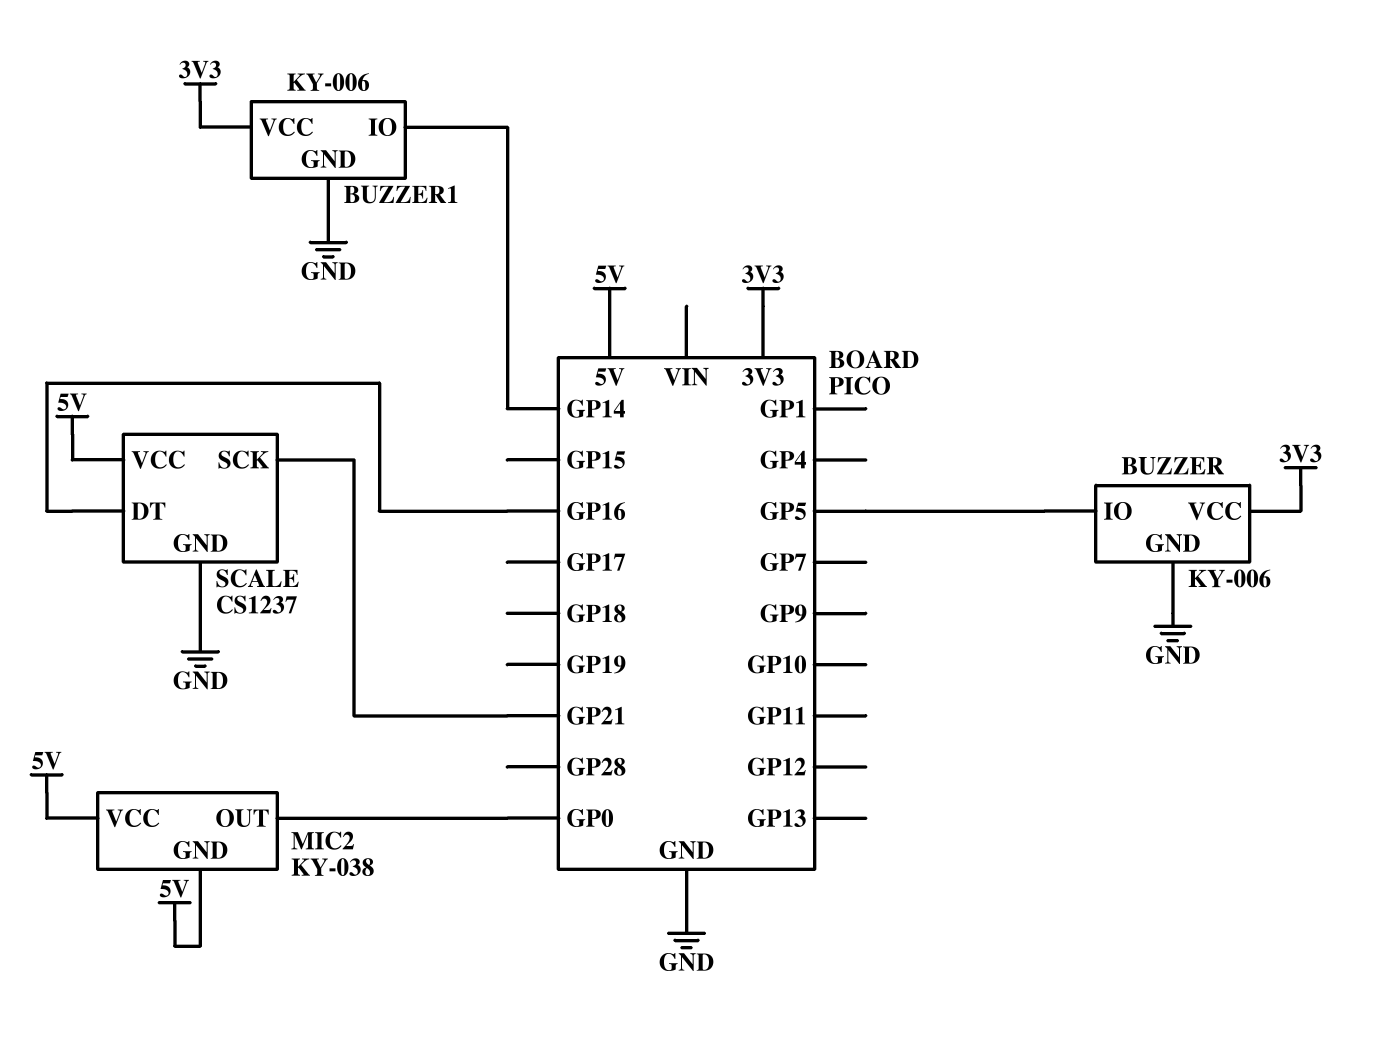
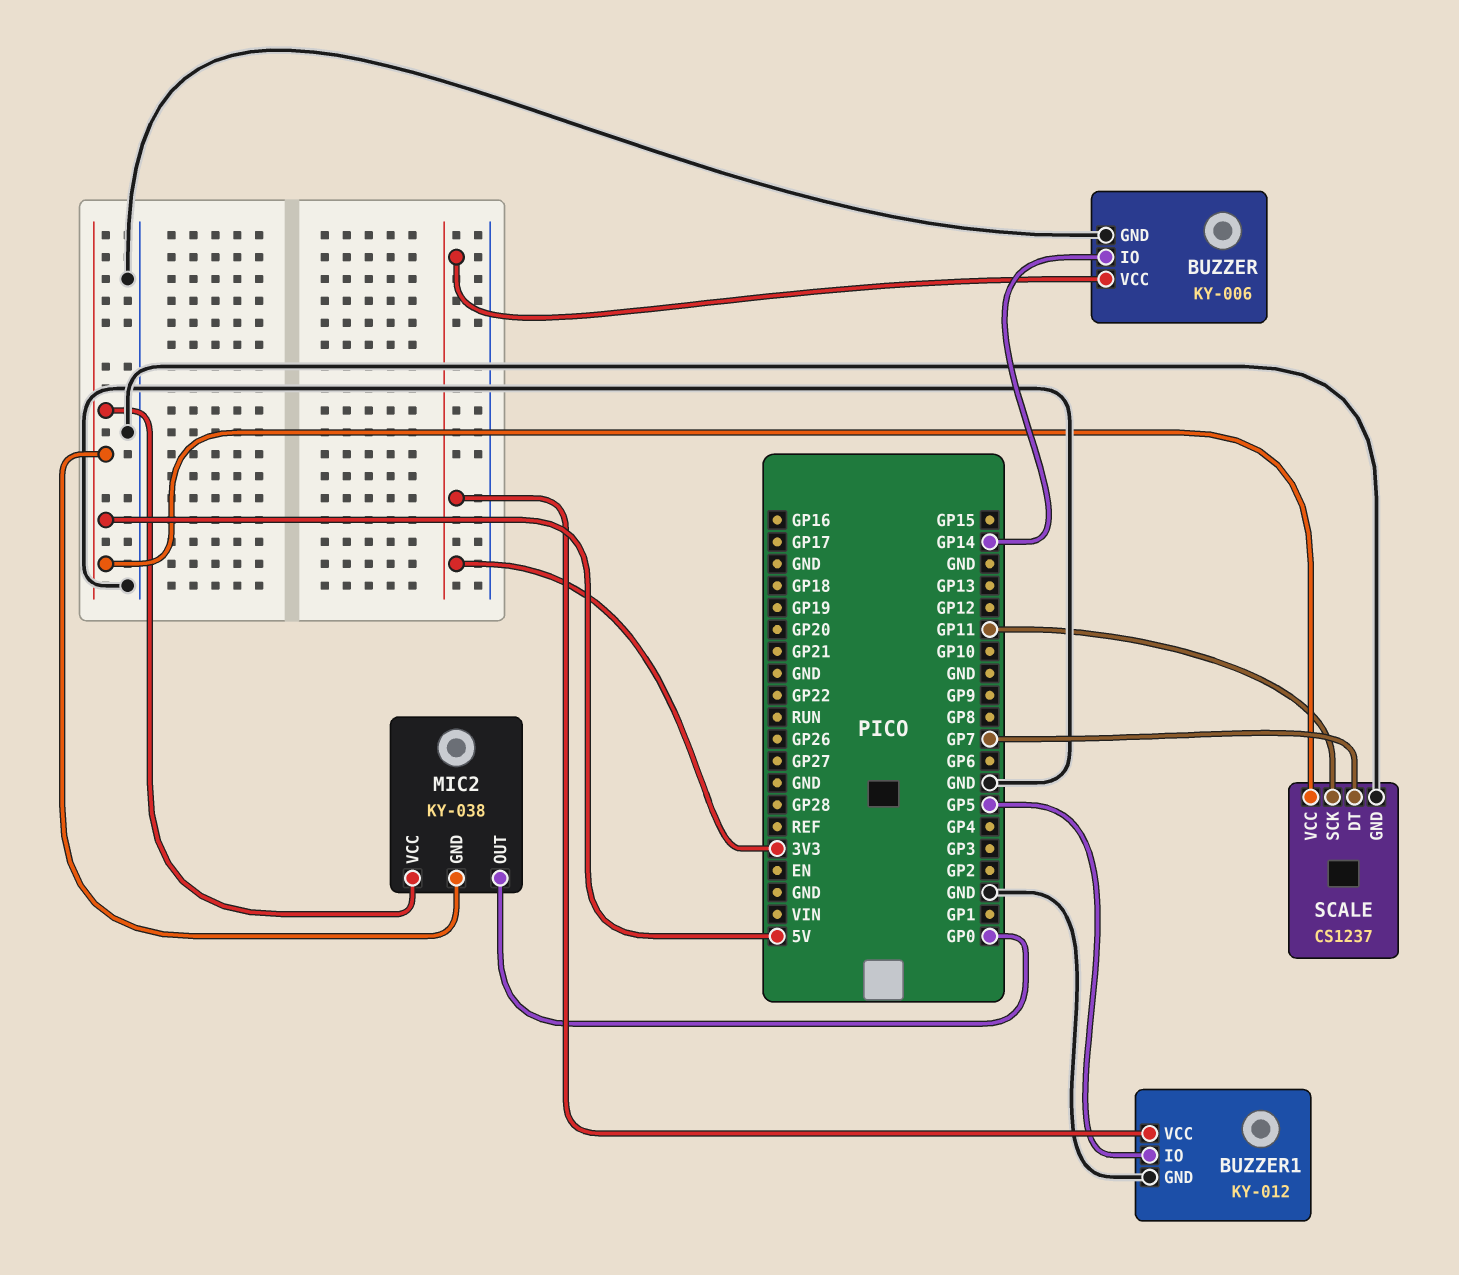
BUZZER pin IO: GP5 -> GP14
BUZZER1: KY-006 -> KY-012
BUZZER1 pin IO: GP14 -> GP5
SCALE pin DT: GP16 -> GP7
SCALE pin SCK: GP21 -> GP11

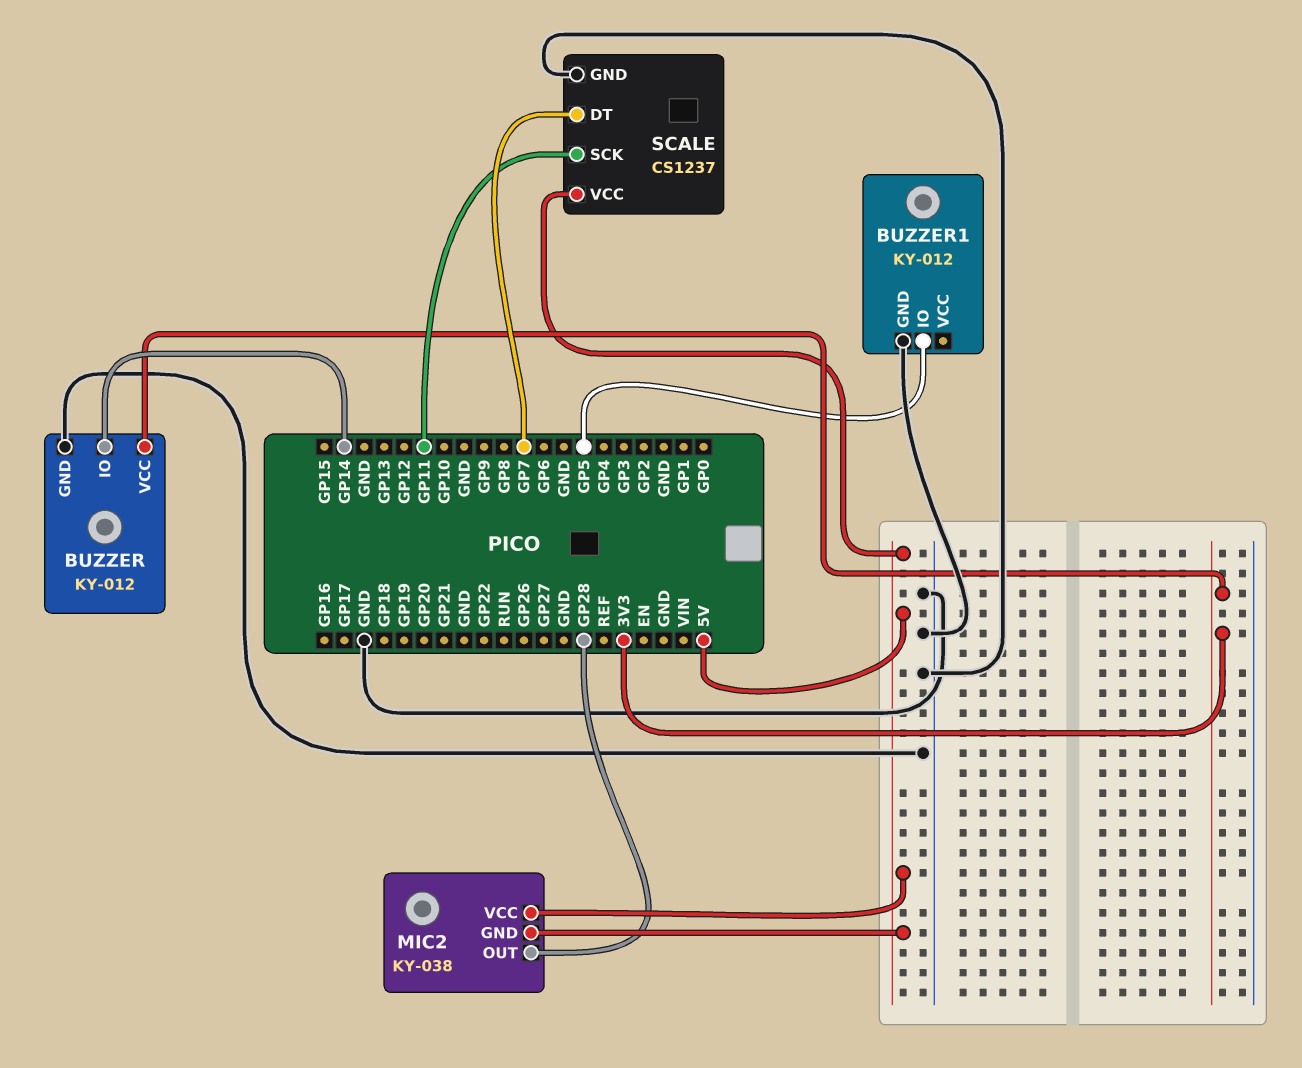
BUZZER: KY-006 -> KY-012
BUZZER1 pin VCC: 3V3 -> none
MIC2 pin OUT: GP0 -> GP28

